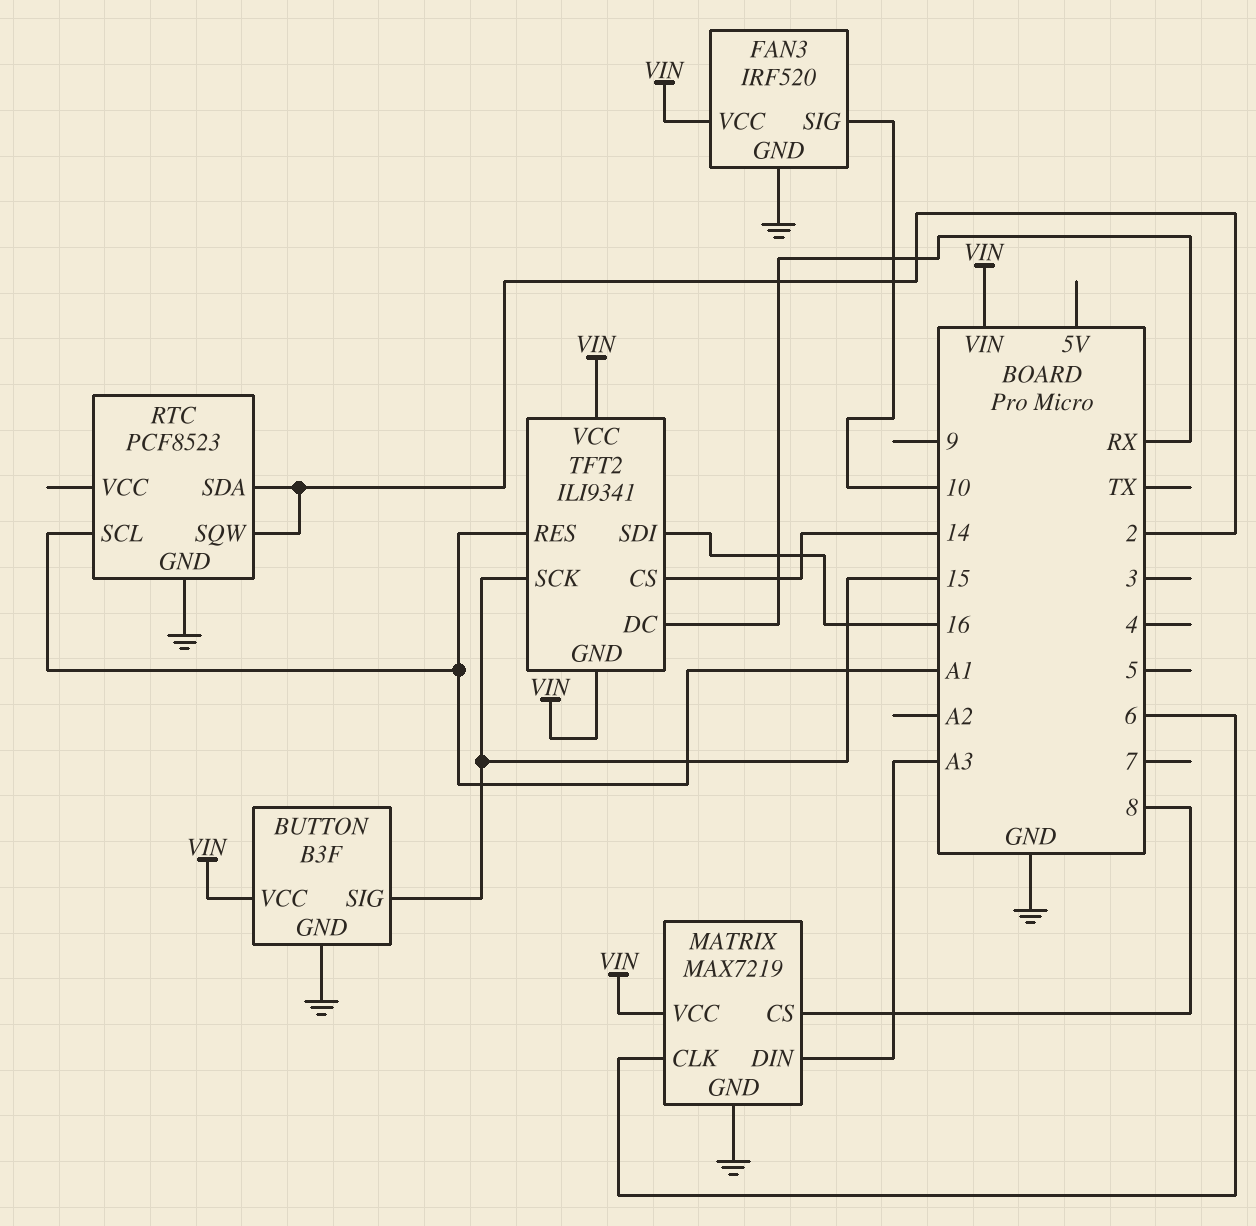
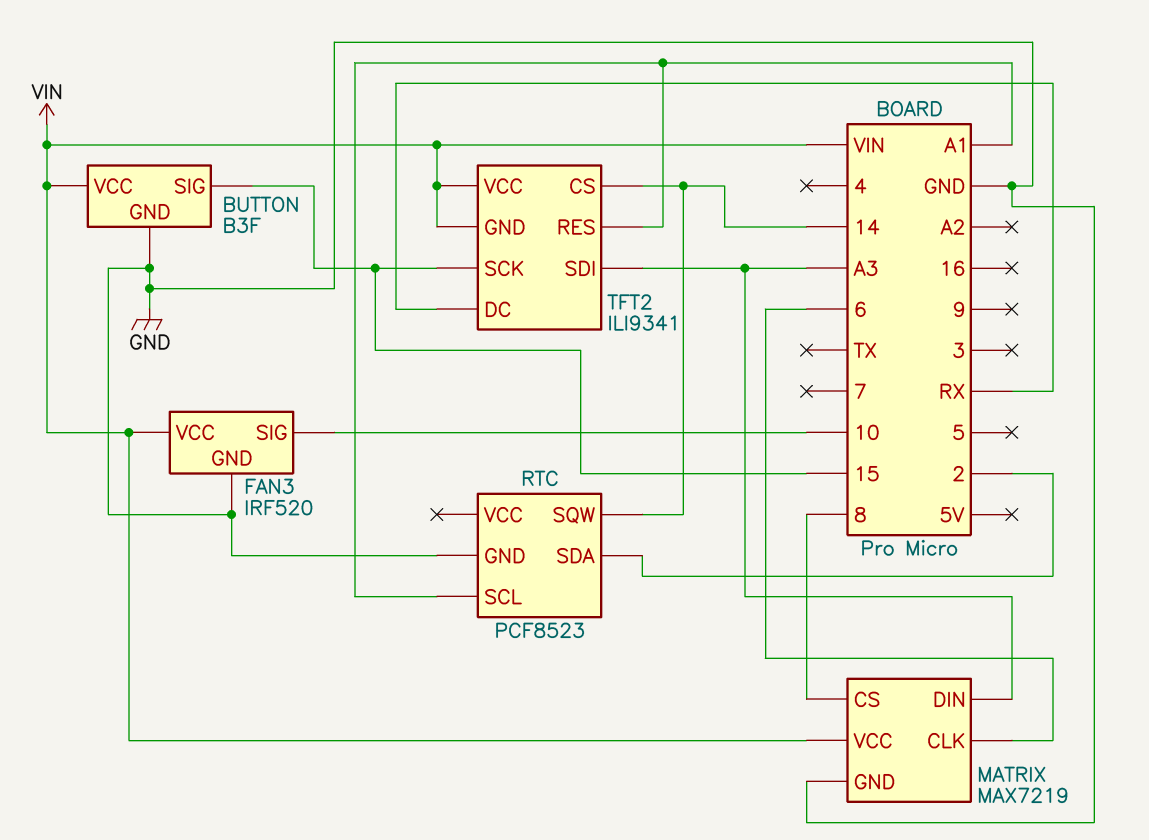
RTC pin SQW: 2 -> 14
TFT2 pin SDI: 16 -> A3

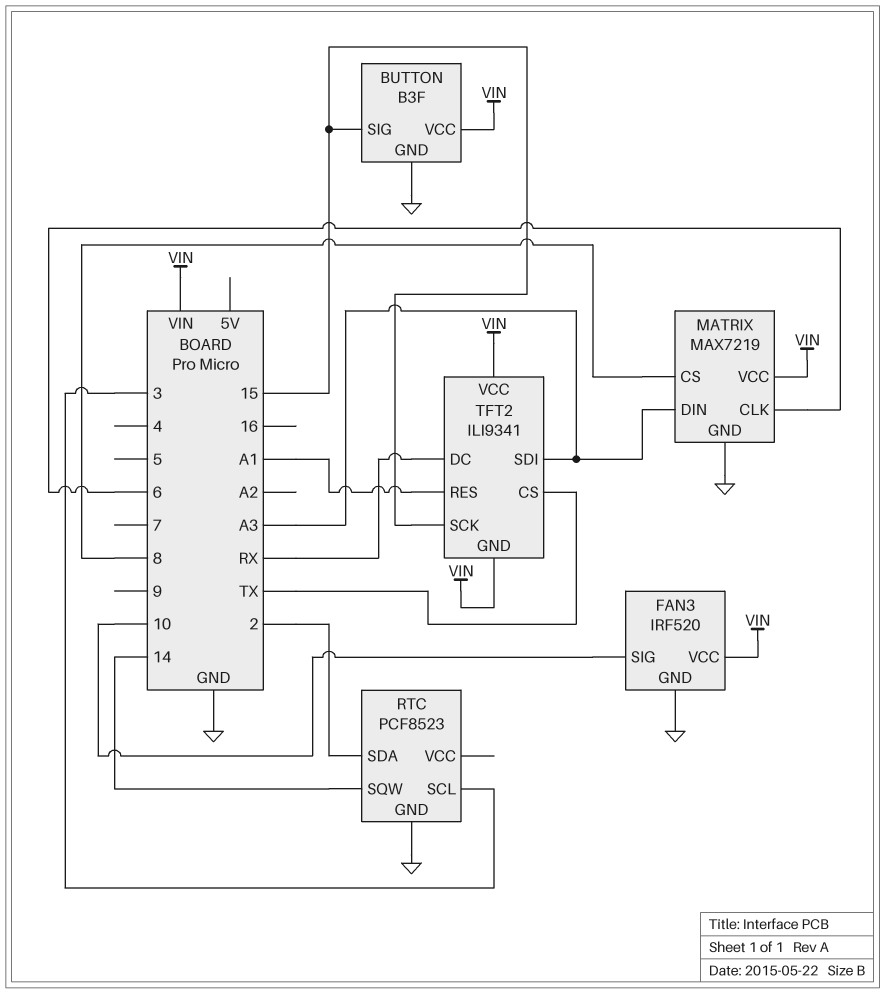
RTC pin SCL: A1 -> 3
TFT2 pin CS: 14 -> TX

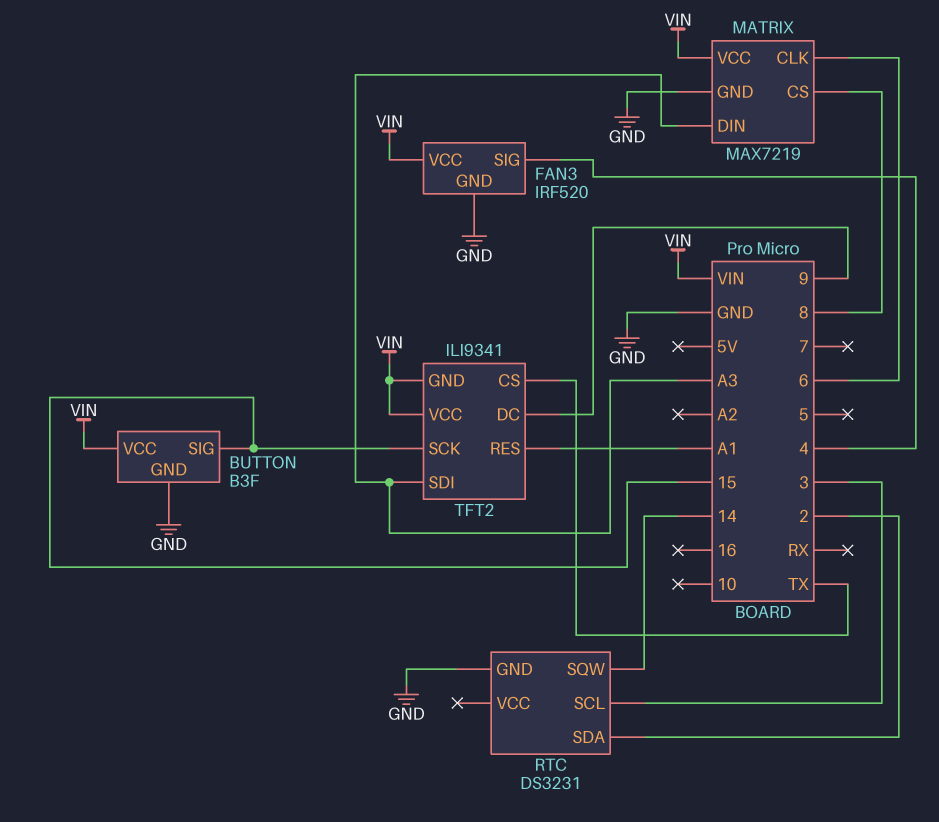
FAN3 pin SIG: 10 -> 4
RTC: PCF8523 -> DS3231
TFT2 pin DC: RX -> 9

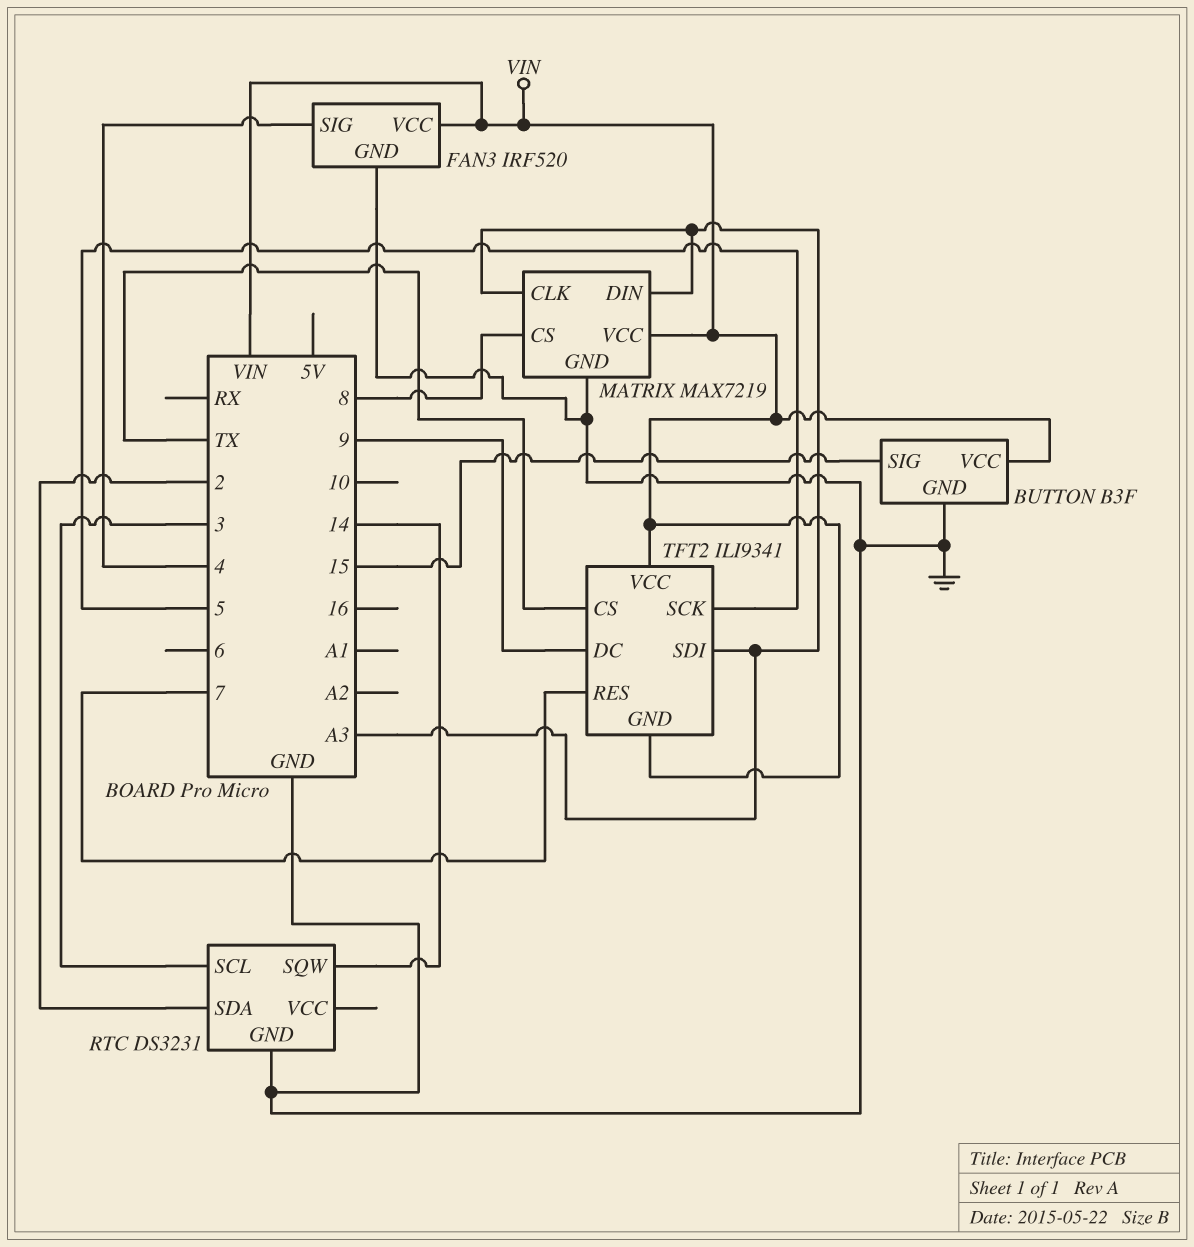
MATRIX pin CLK: 6 -> A3
TFT2 pin RES: A1 -> 7
TFT2 pin SCK: 15 -> 5

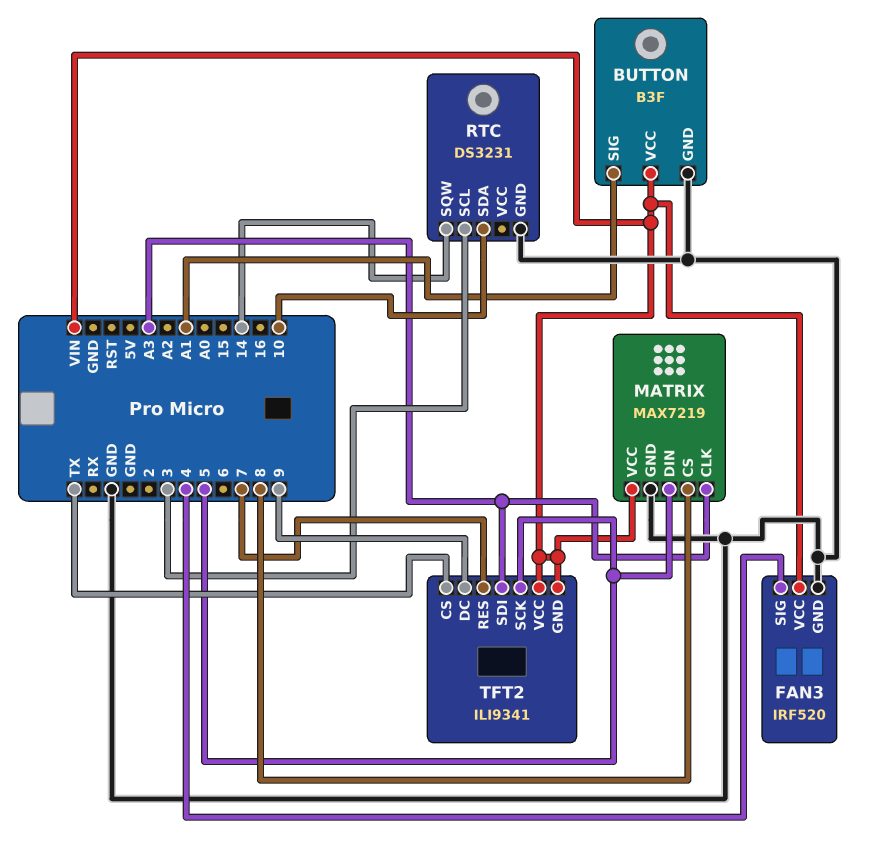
BUTTON pin SIG: 15 -> A1
MATRIX pin DIN: A3 -> 5
RTC pin SDA: 2 -> 10

